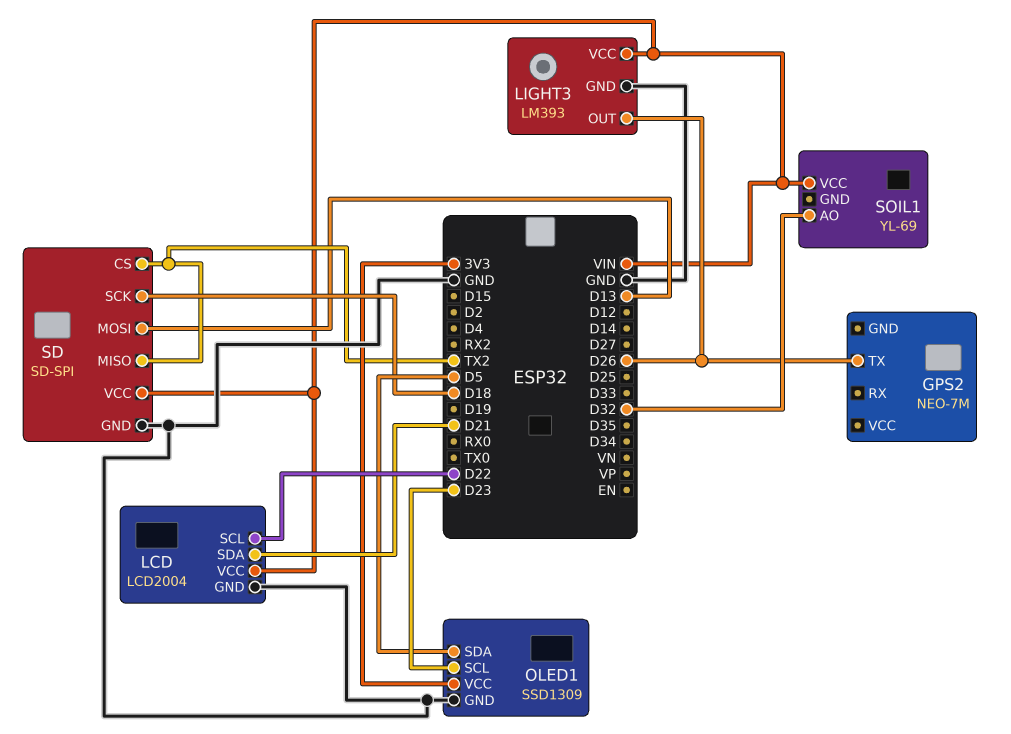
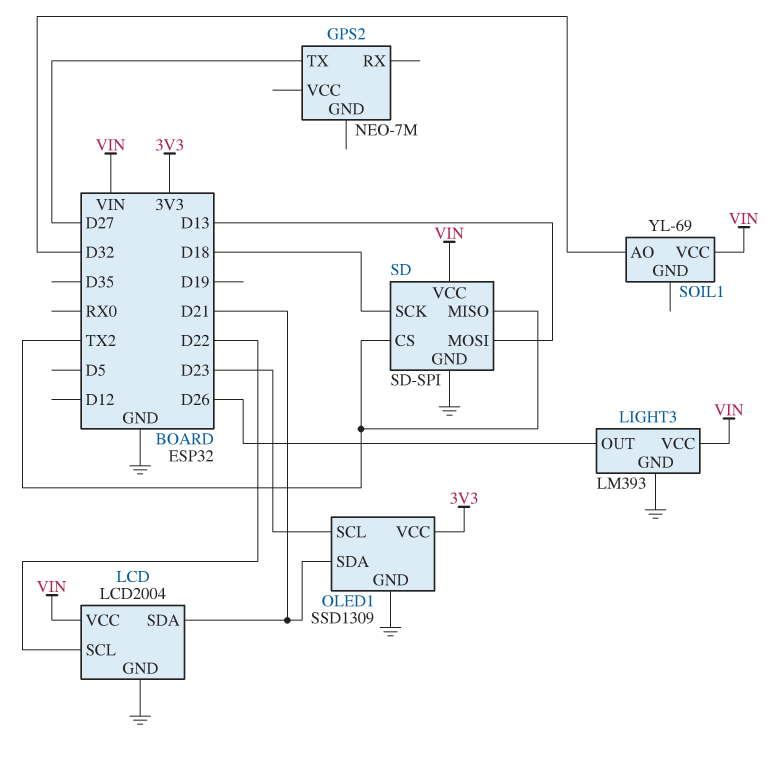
GPS2 pin TX: D26 -> D27
OLED1 pin SDA: D5 -> D21

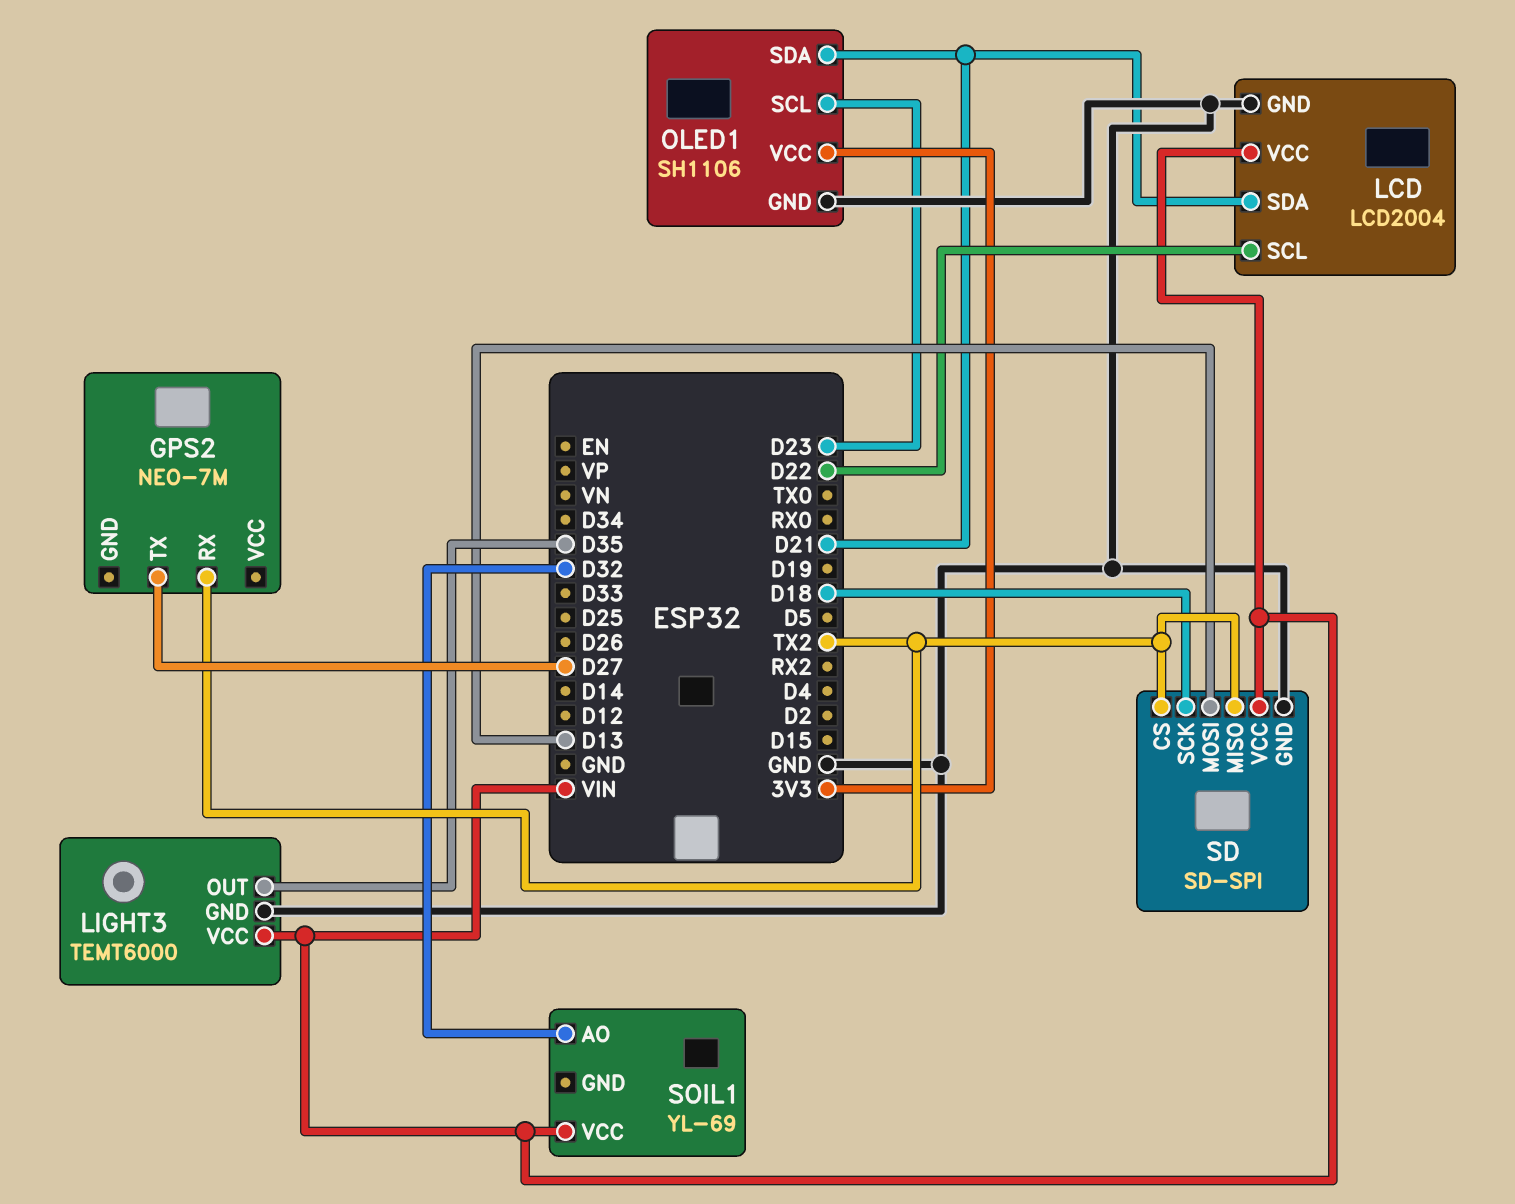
GPS2 pin RX: none -> TX2
LIGHT3: LM393 -> TEMT6000
LIGHT3 pin OUT: D26 -> D35
OLED1: SSD1309 -> SH1106

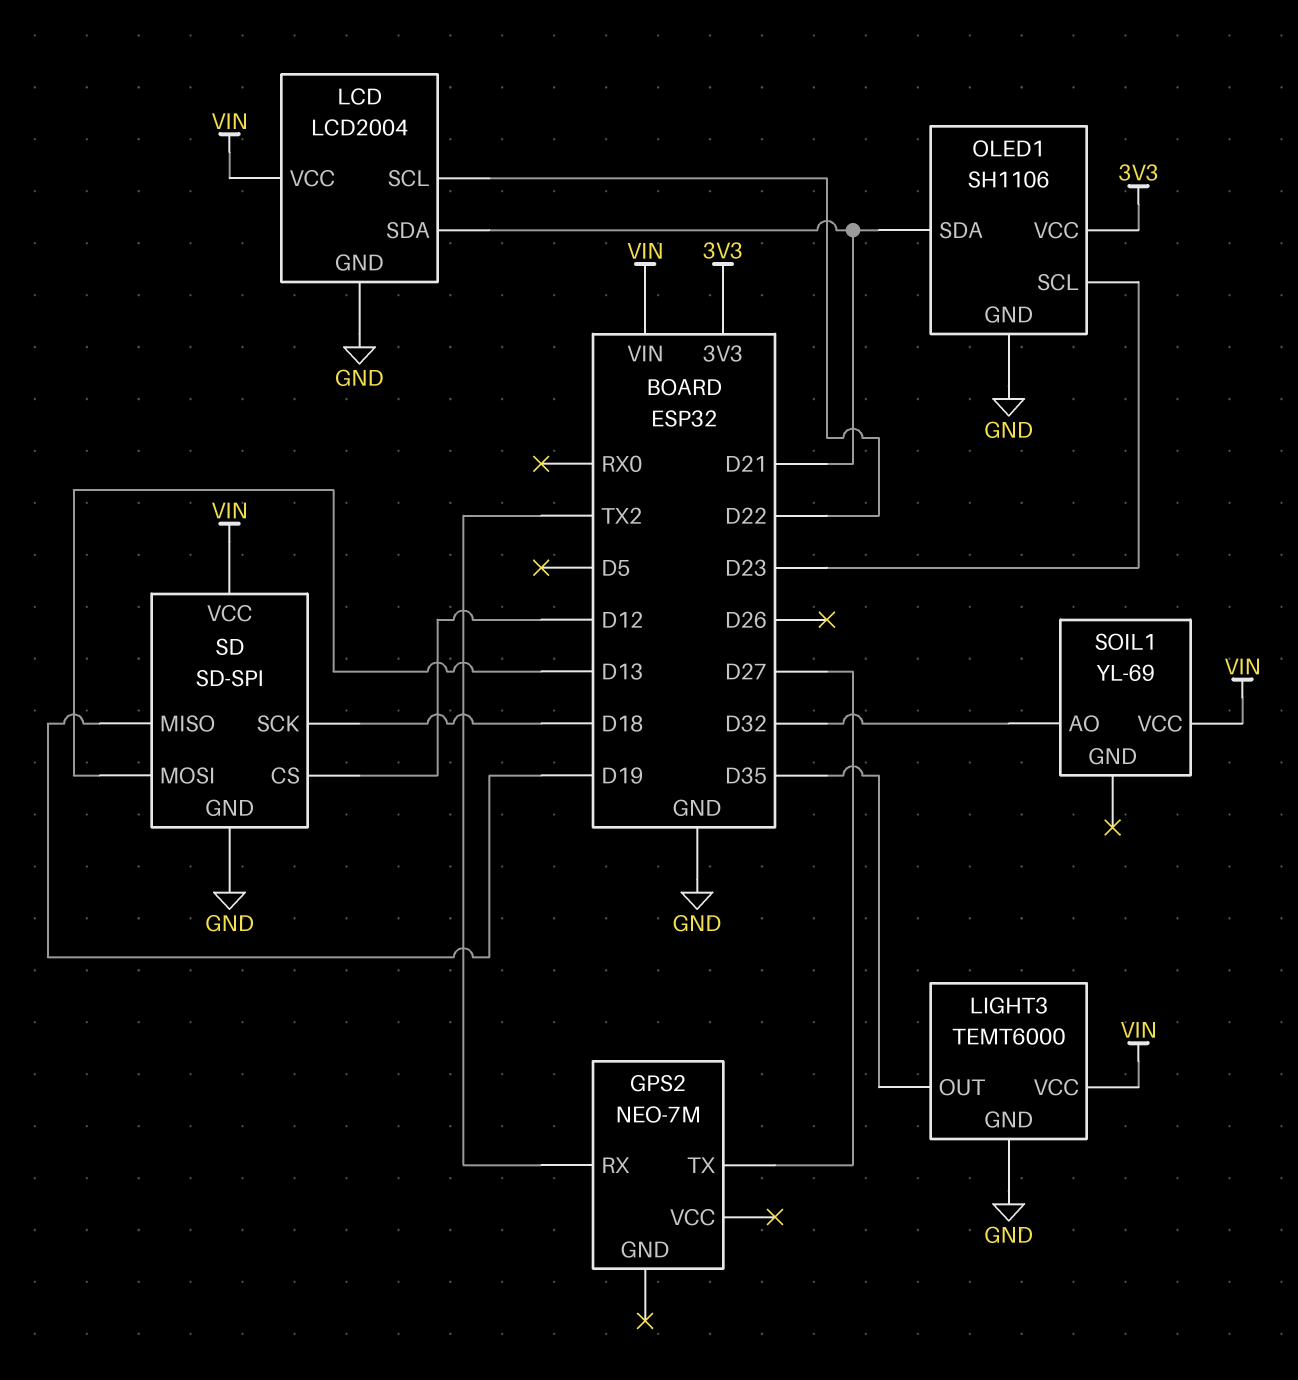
SD pin CS: TX2 -> D12
SD pin MISO: TX2 -> D19

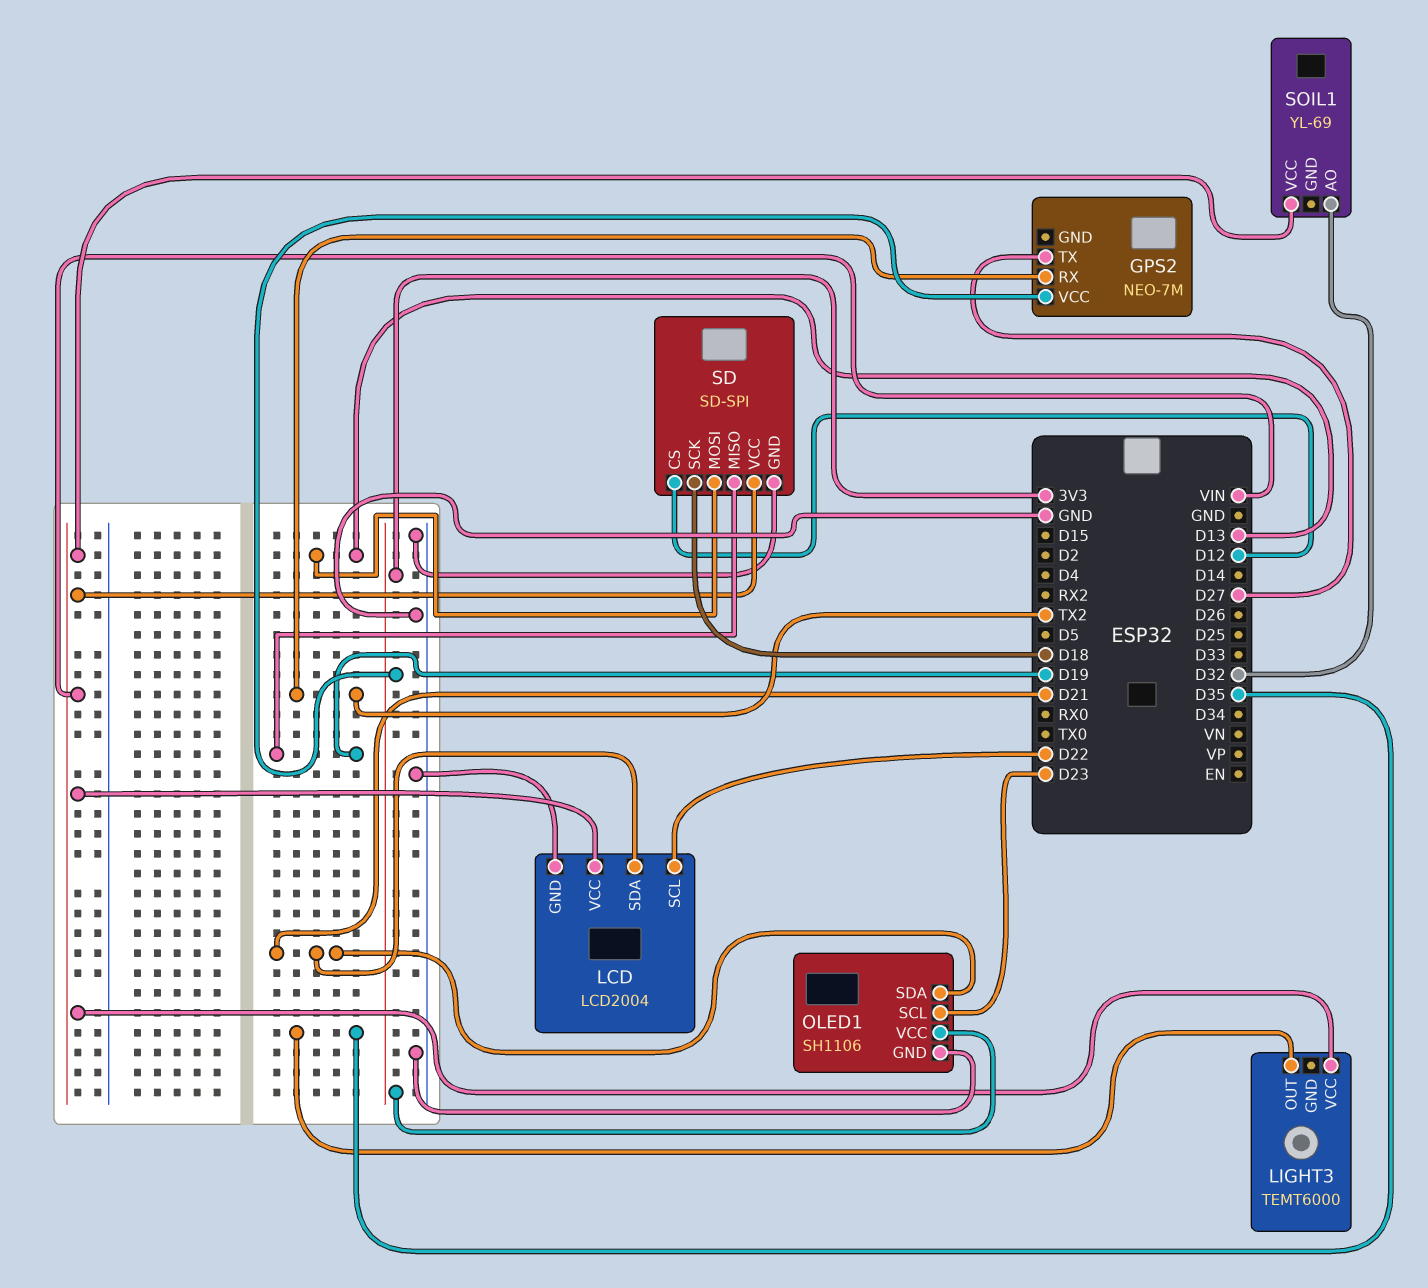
GPS2 pin VCC: none -> 3V3
LIGHT3 pin GND: GND -> none

